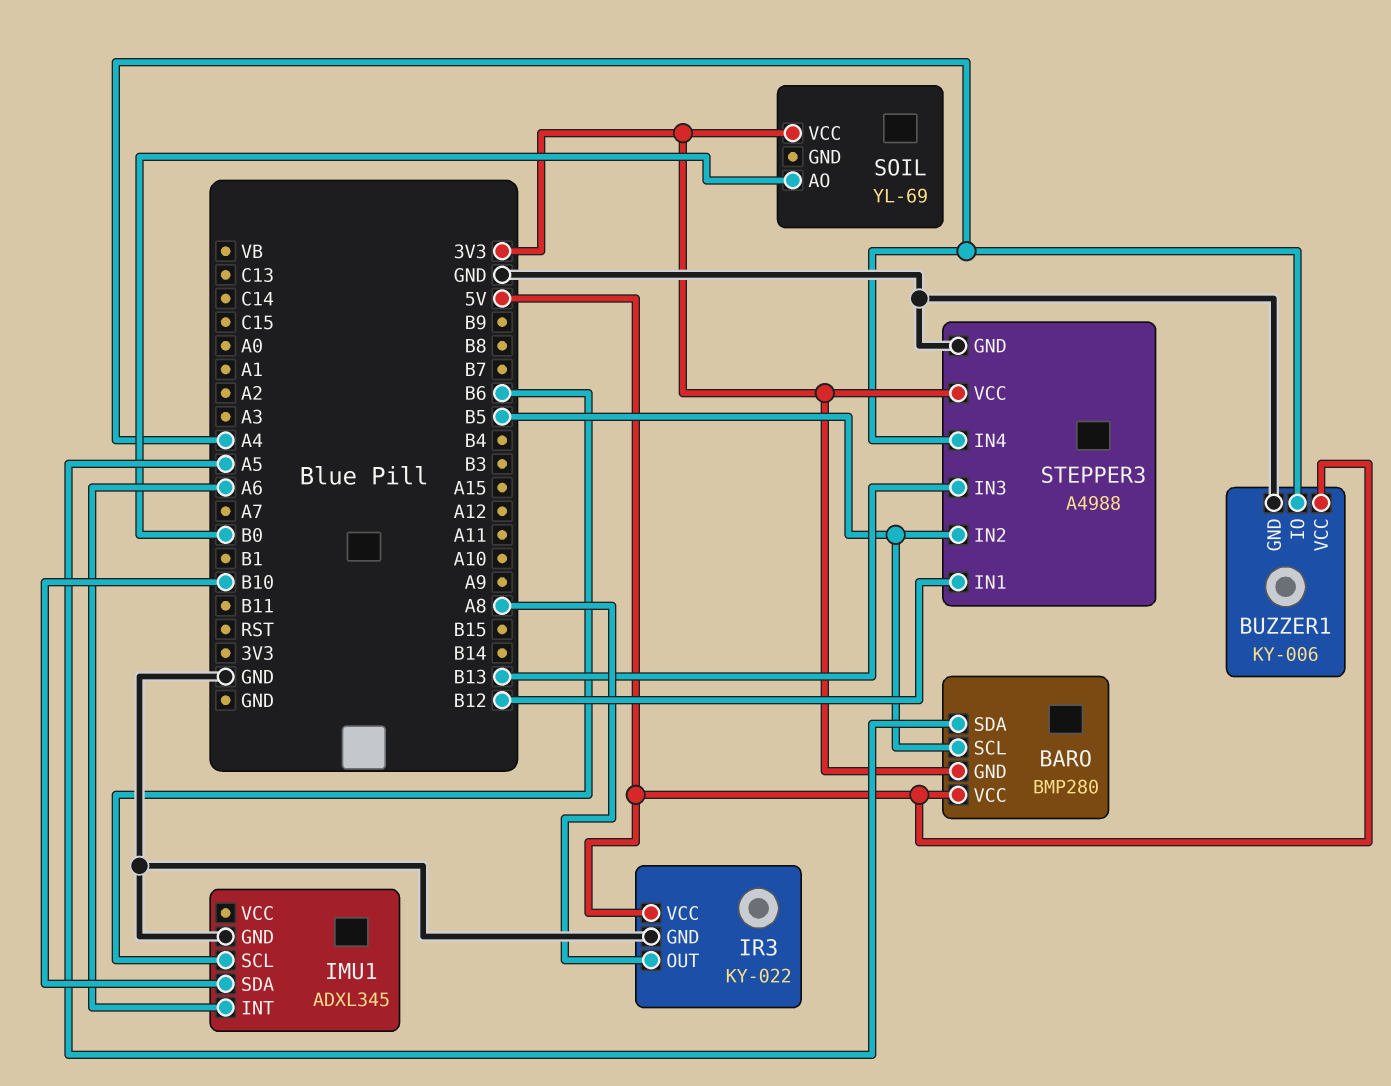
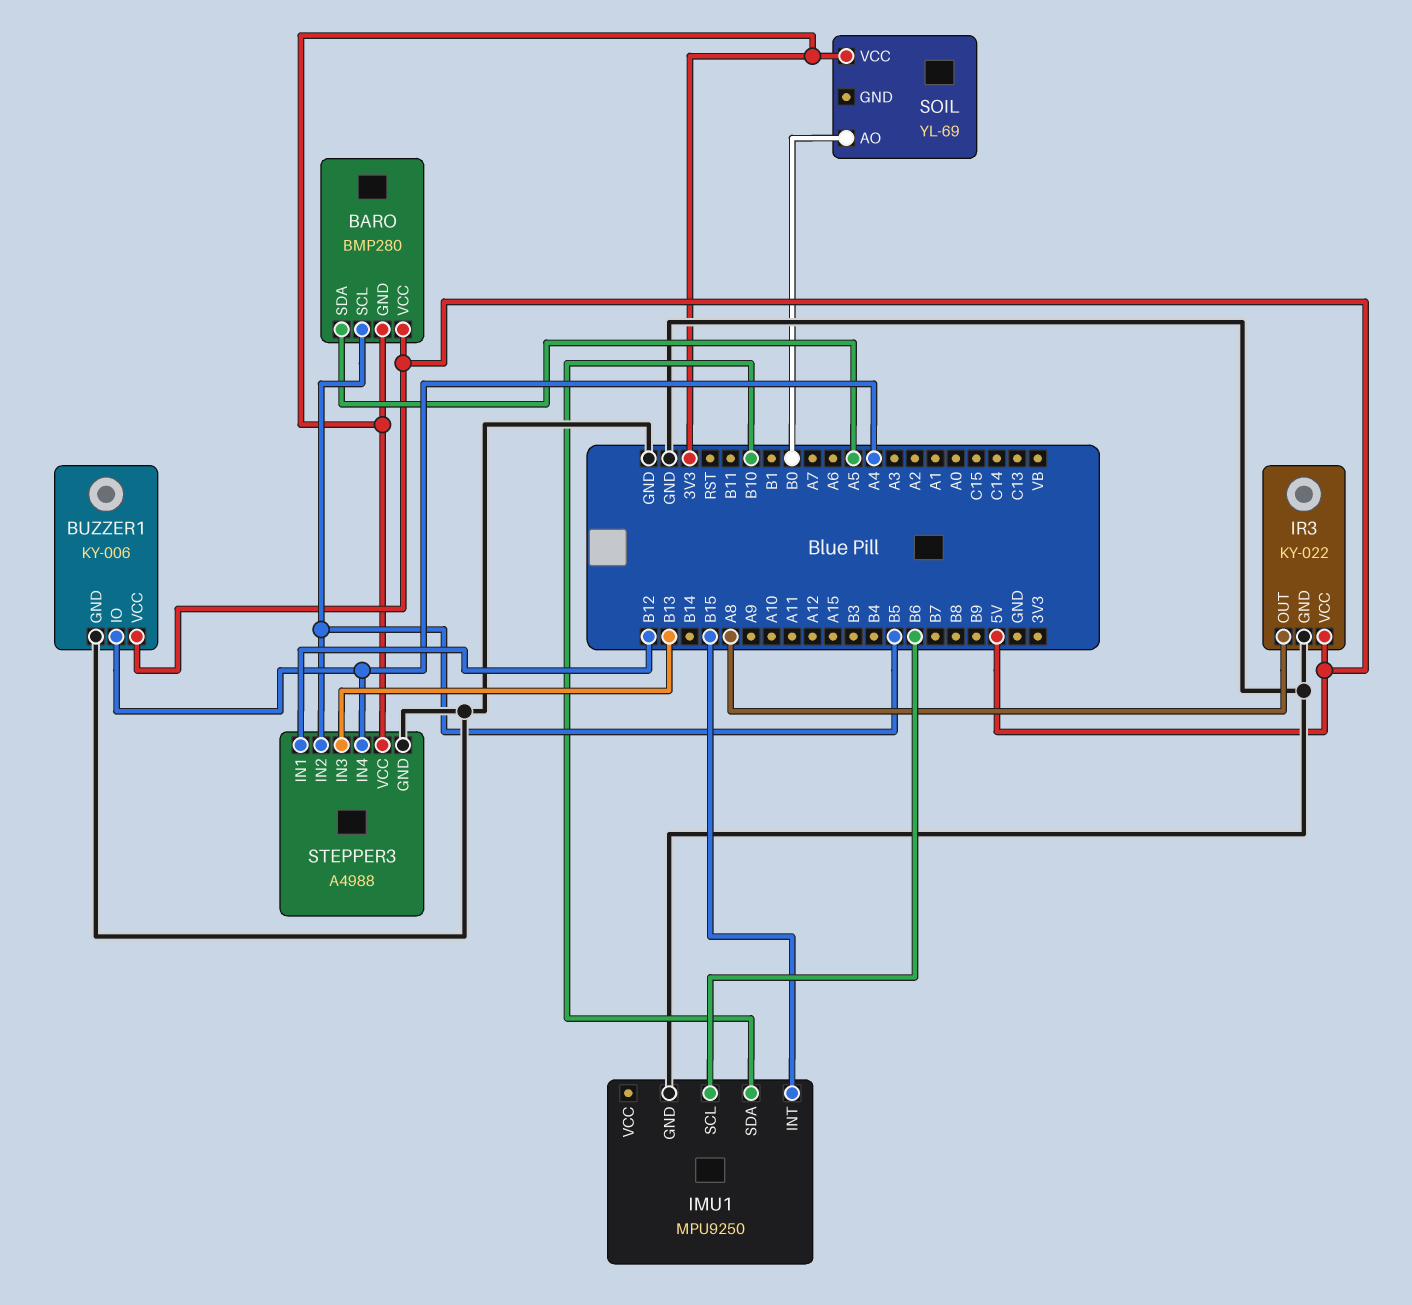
IMU1: ADXL345 -> MPU9250
IMU1 pin INT: A6 -> B15

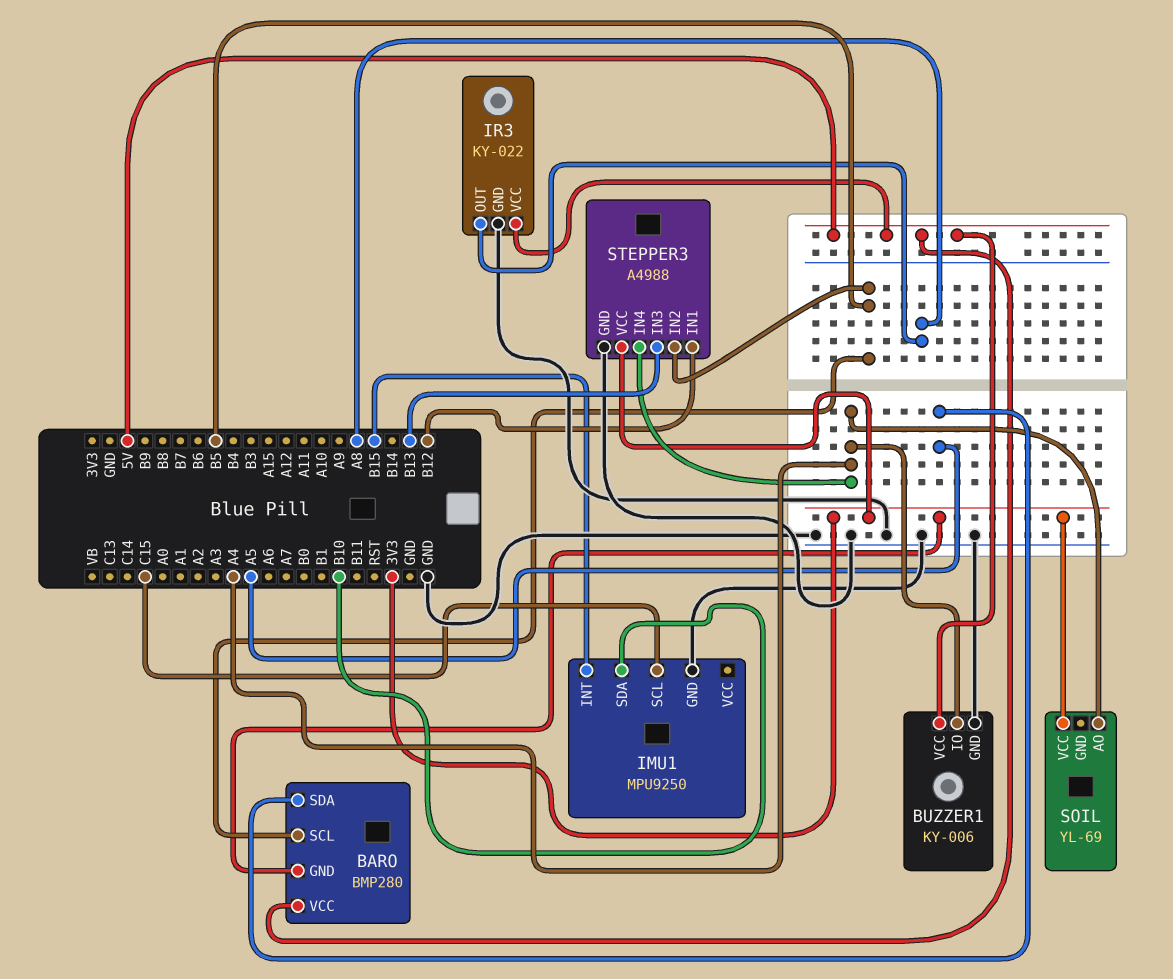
IMU1 pin SCL: B6 -> C15
SOIL pin AO: B0 -> A4

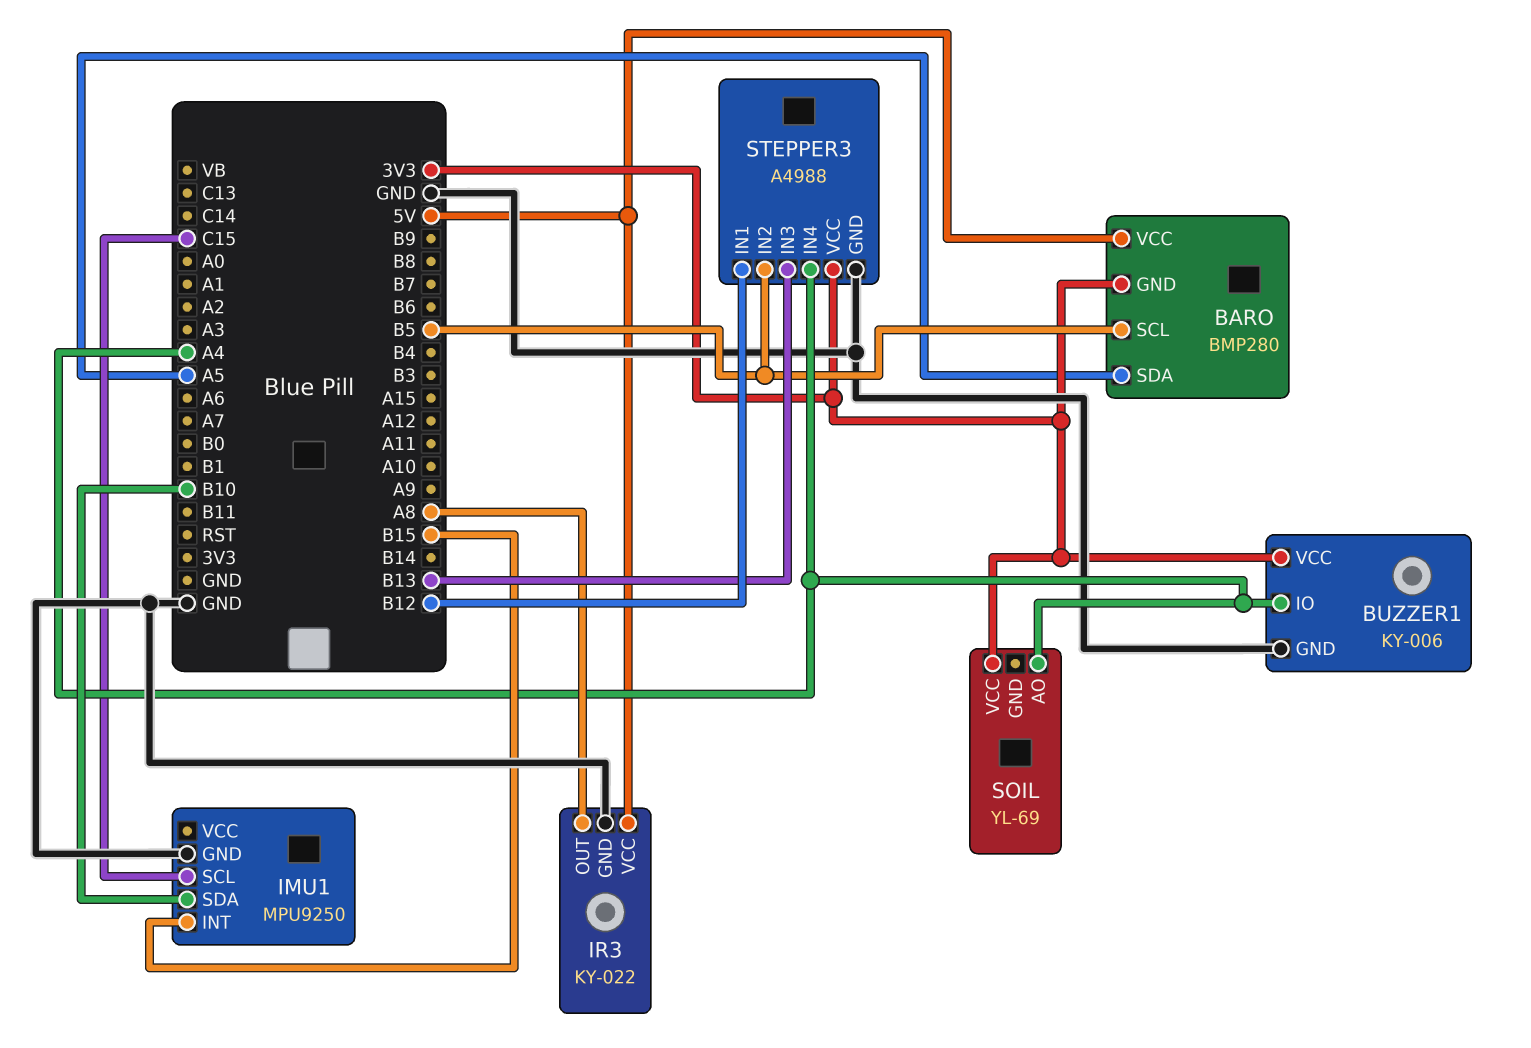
BUZZER1 pin VCC: 5V -> 3V3

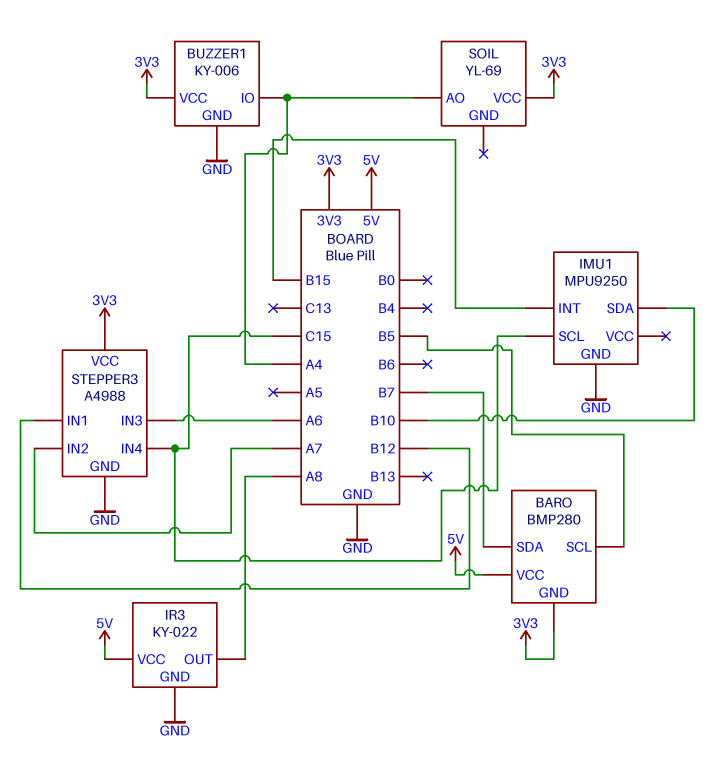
BARO pin SDA: A5 -> B7
STEPPER3 pin IN2: B5 -> A7
STEPPER3 pin IN3: B13 -> A6
STEPPER3 pin IN4: A4 -> C15

